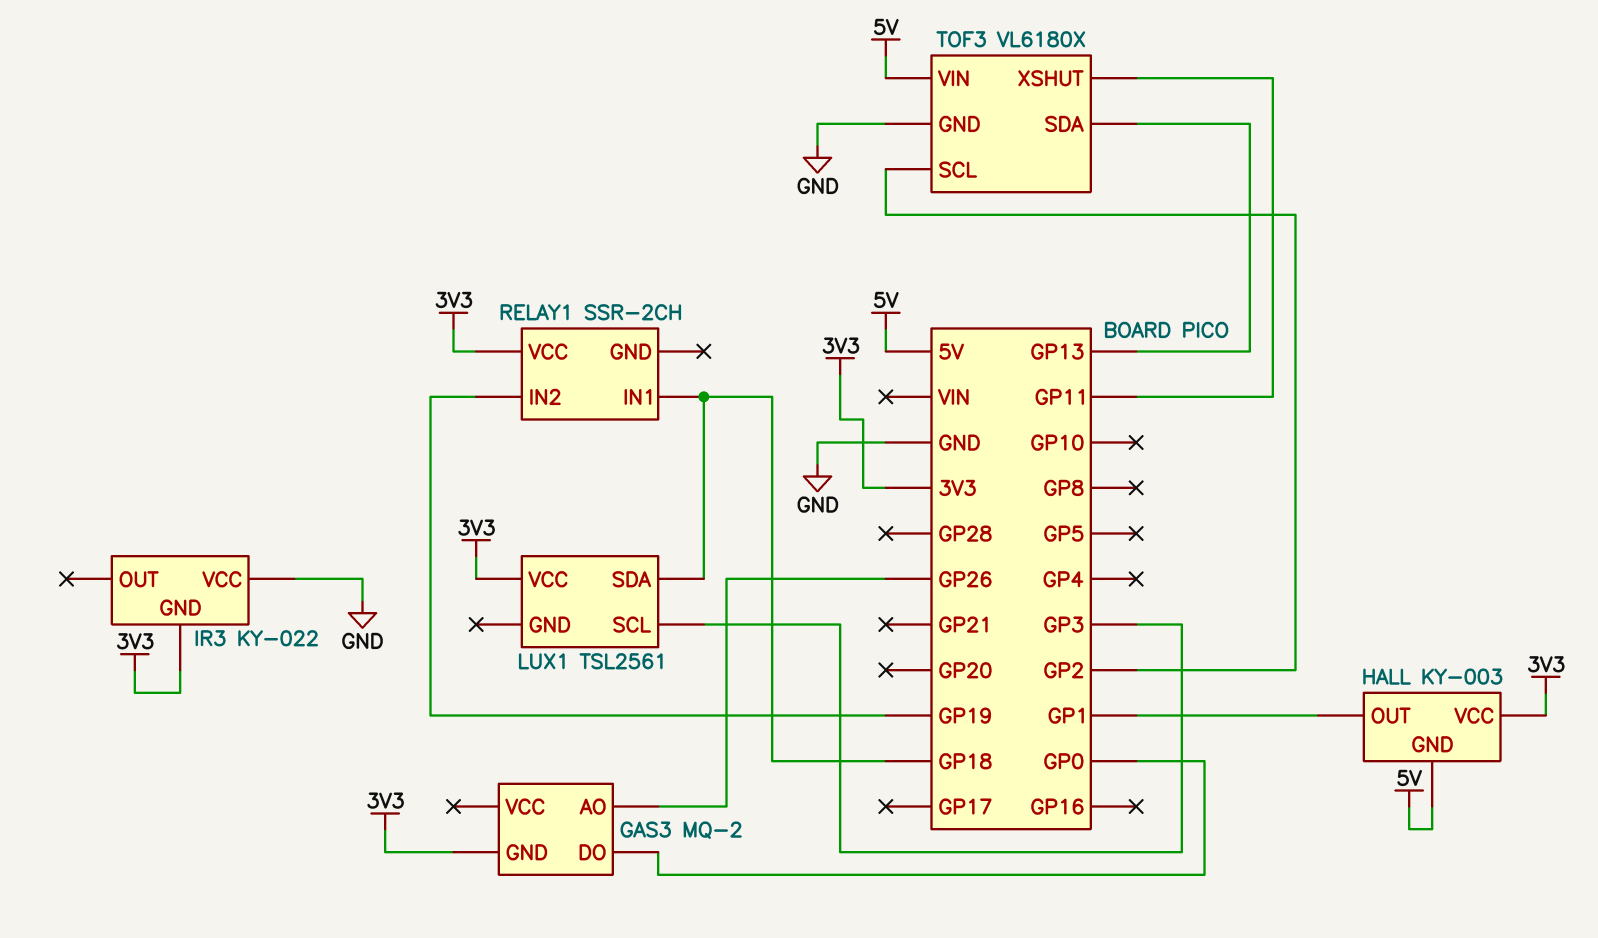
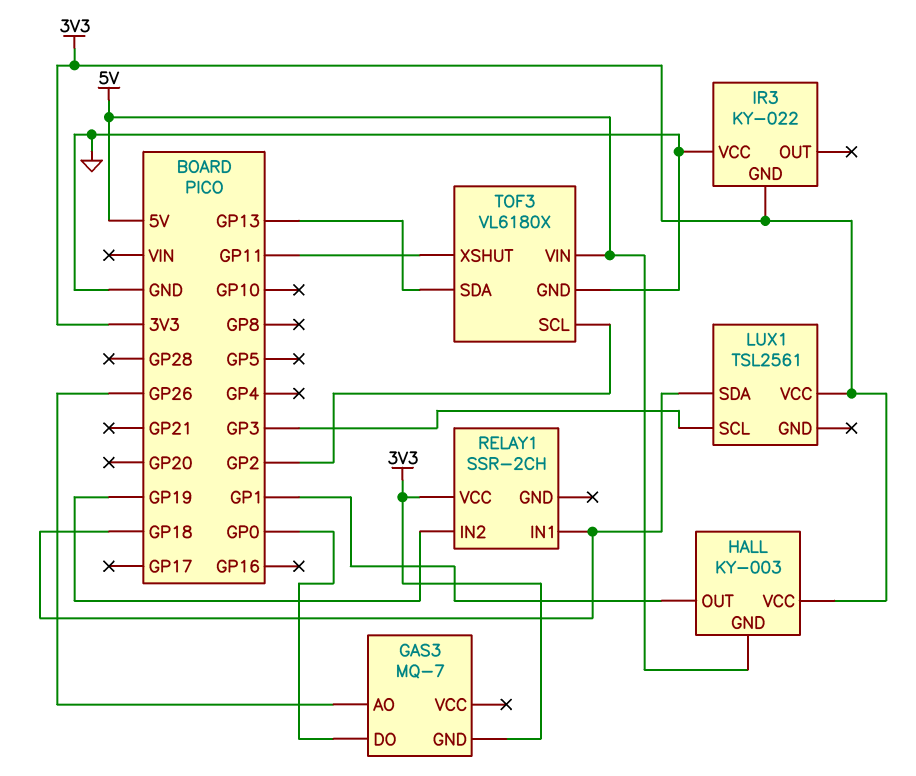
GAS3: MQ-2 -> MQ-7

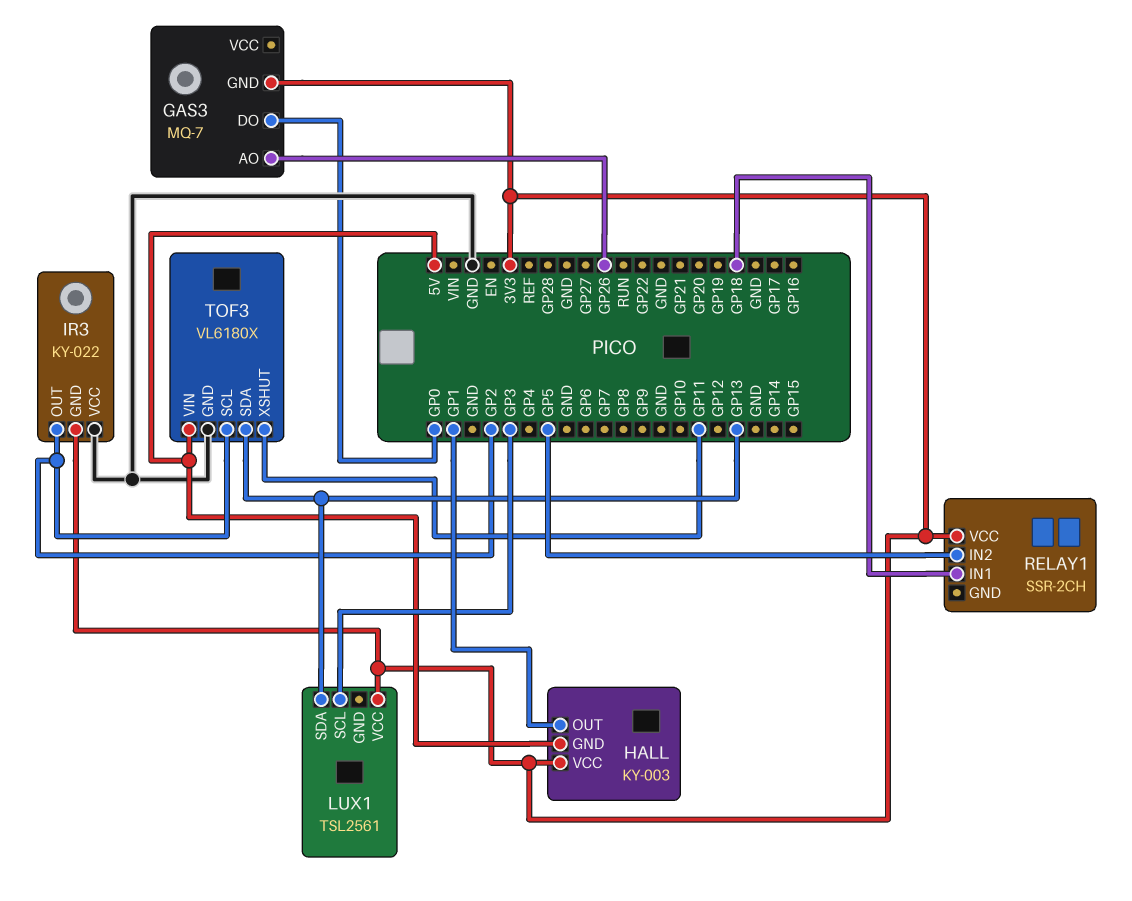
IR3 pin OUT: none -> GP2
LUX1 pin SDA: GP18 -> GP13
RELAY1 pin IN2: GP19 -> GP5

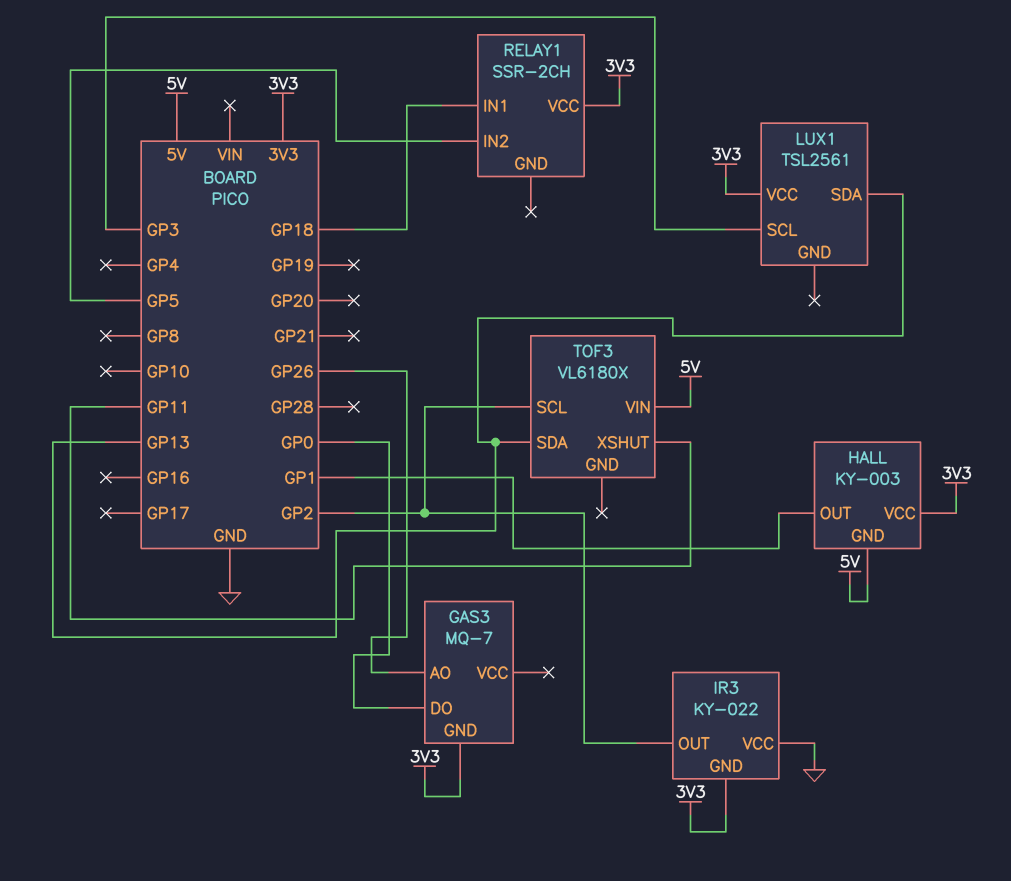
TOF3 pin GND: GND -> none

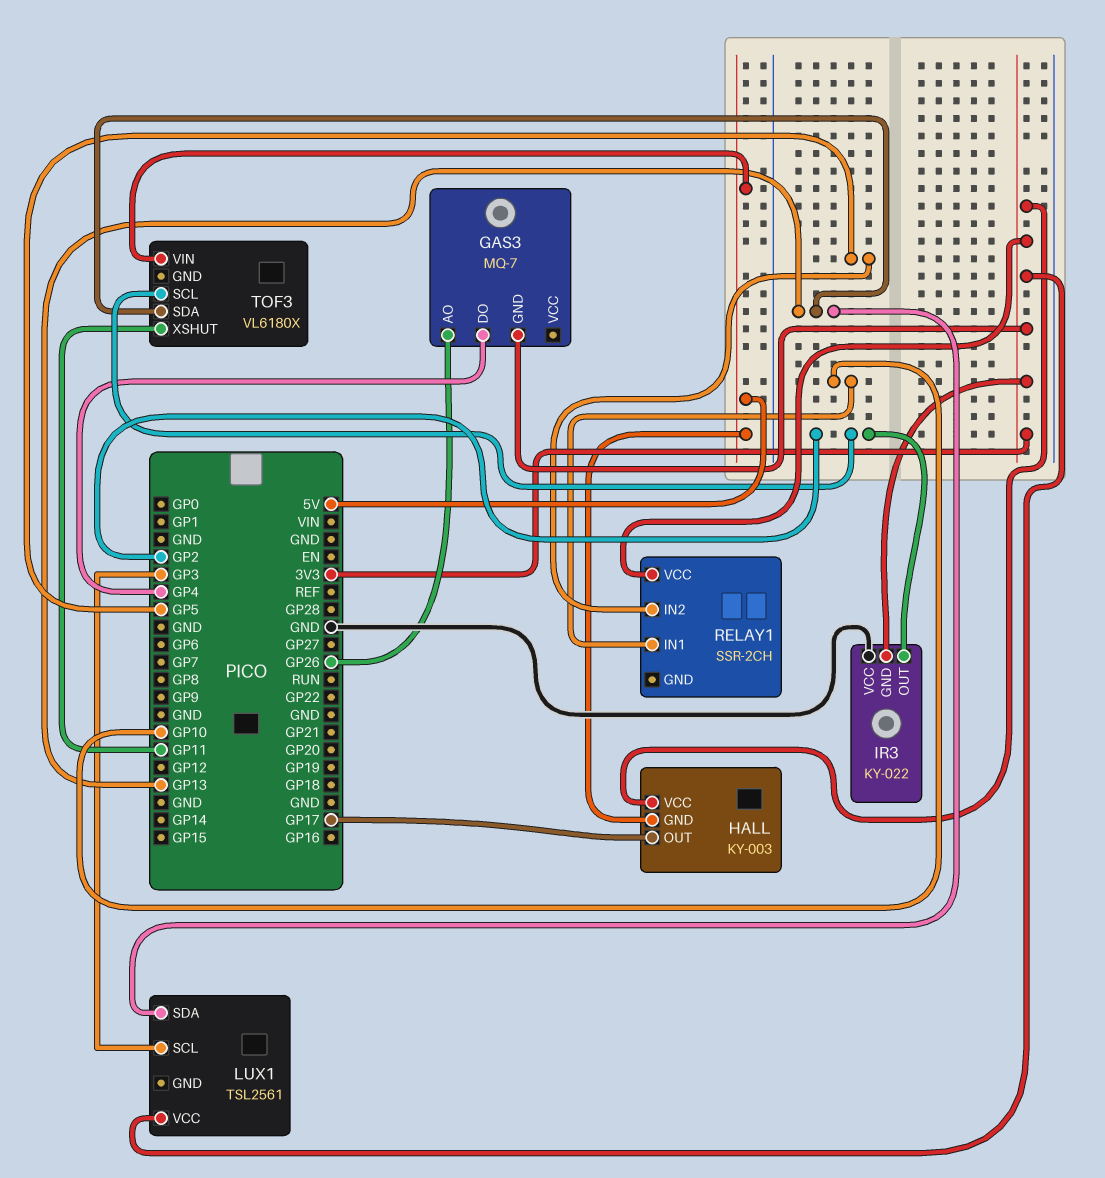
GAS3 pin DO: GP0 -> GP4
HALL pin OUT: GP1 -> GP17
RELAY1 pin IN1: GP18 -> GP10

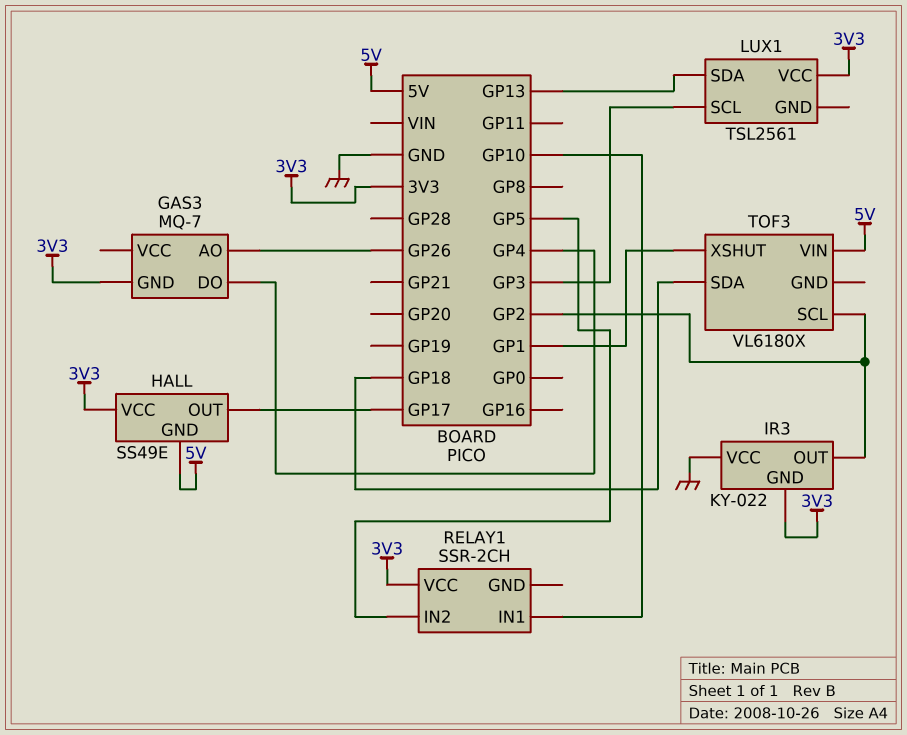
HALL: KY-003 -> SS49E
TOF3 pin SDA: GP13 -> GP18
TOF3 pin XSHUT: GP11 -> GP1

